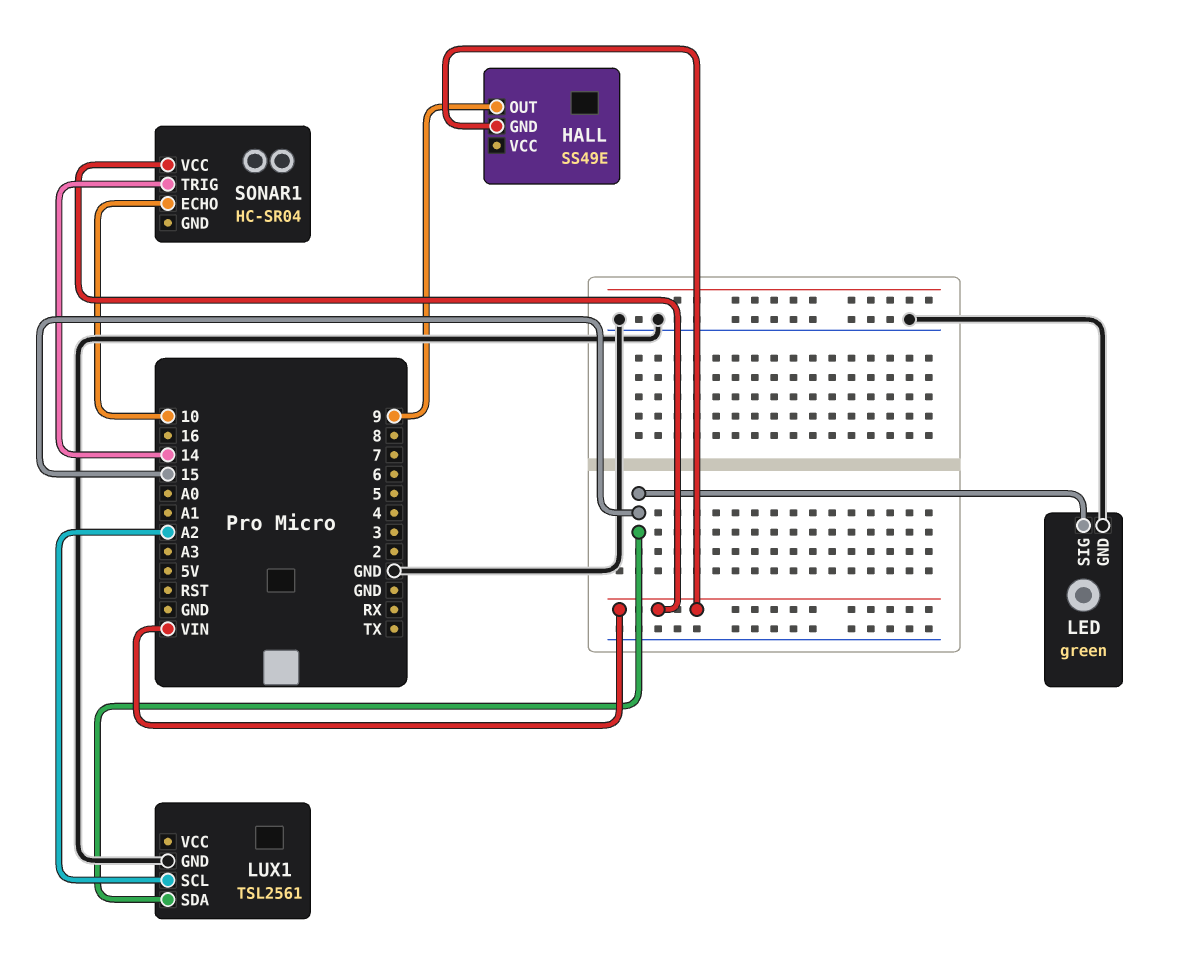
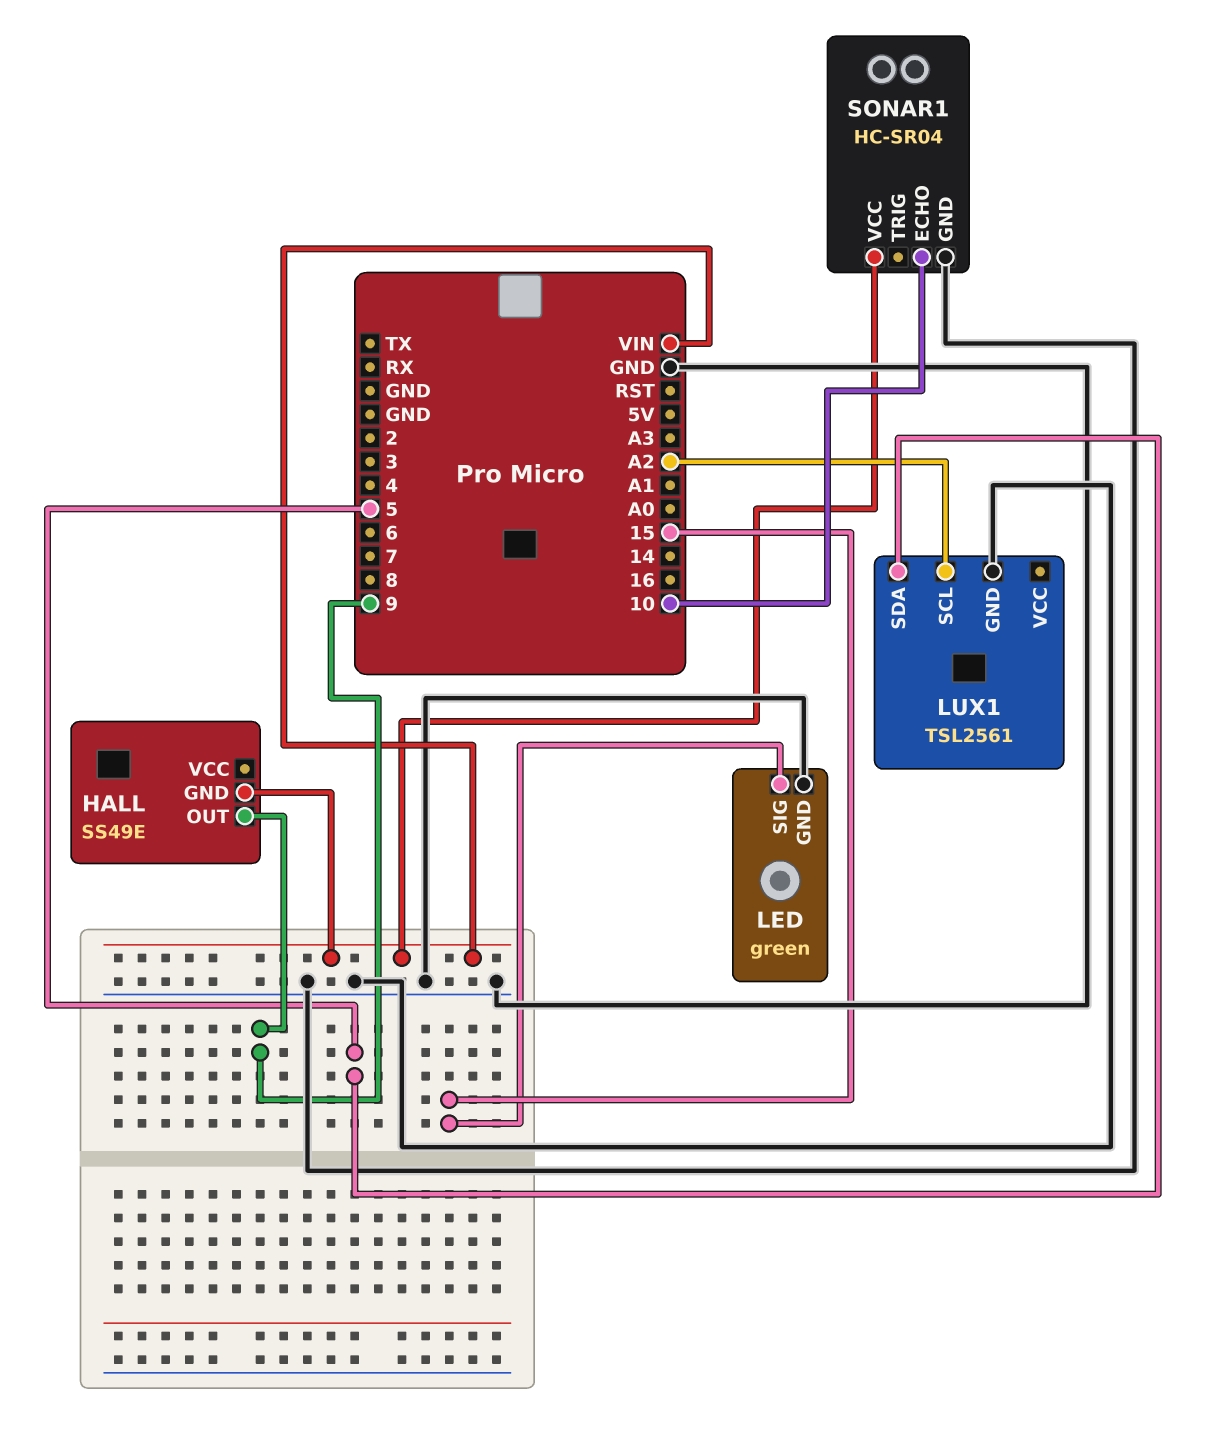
LUX1 pin SDA: 15 -> 5
SONAR1 pin GND: none -> GND
SONAR1 pin TRIG: 14 -> none

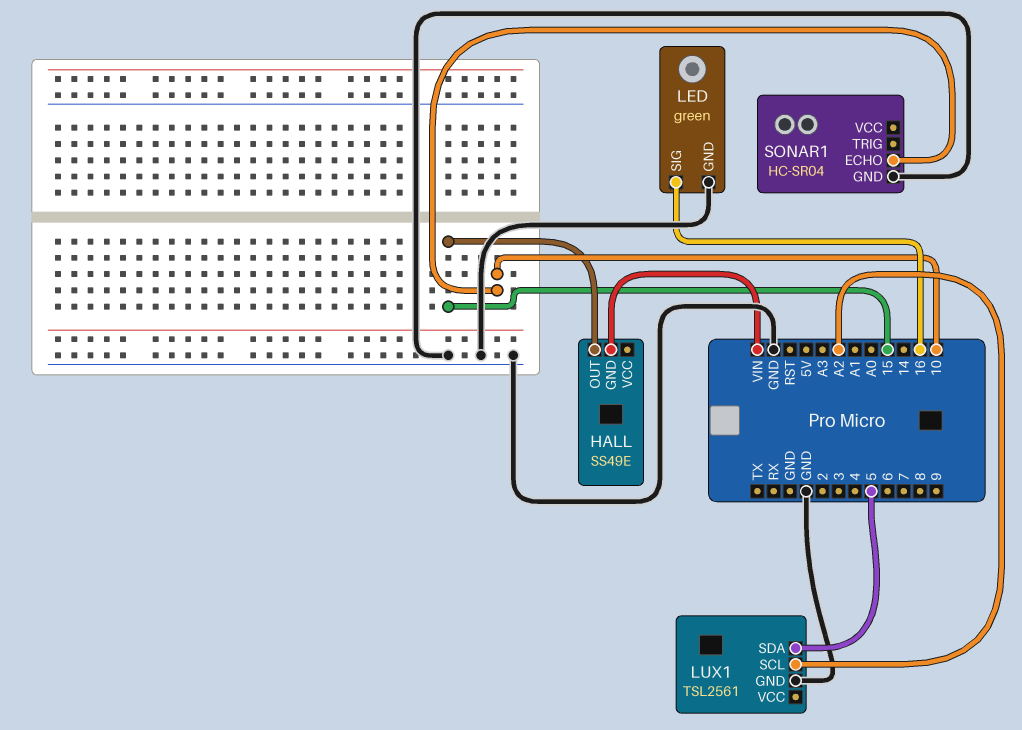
HALL pin OUT: 9 -> 15
LED pin SIG: 15 -> 16
SONAR1 pin VCC: VIN -> none

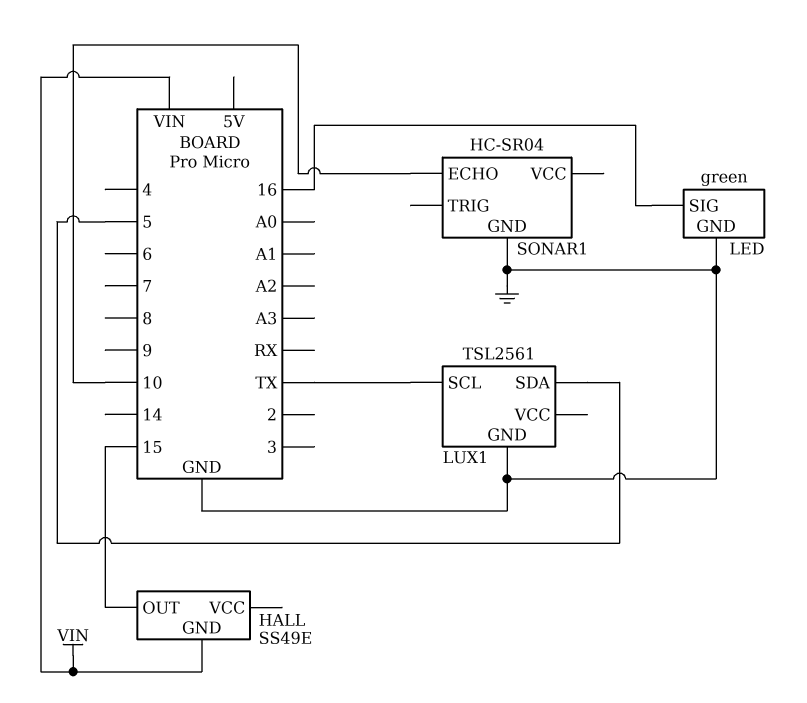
LUX1 pin SCL: A2 -> TX

